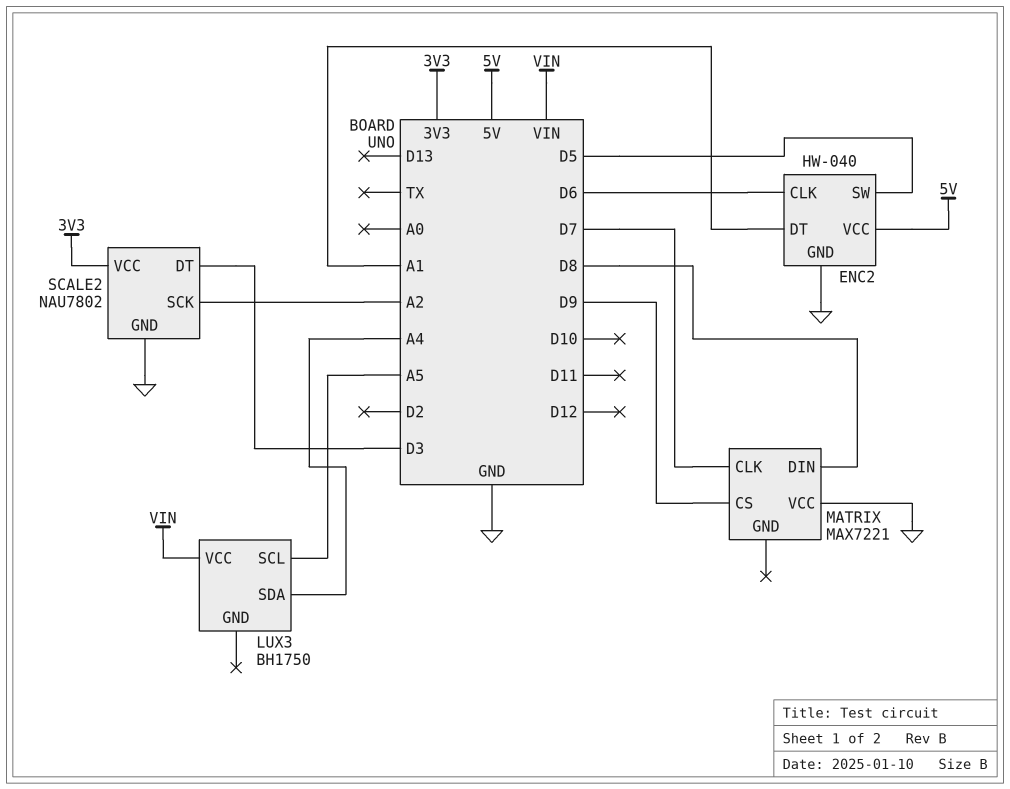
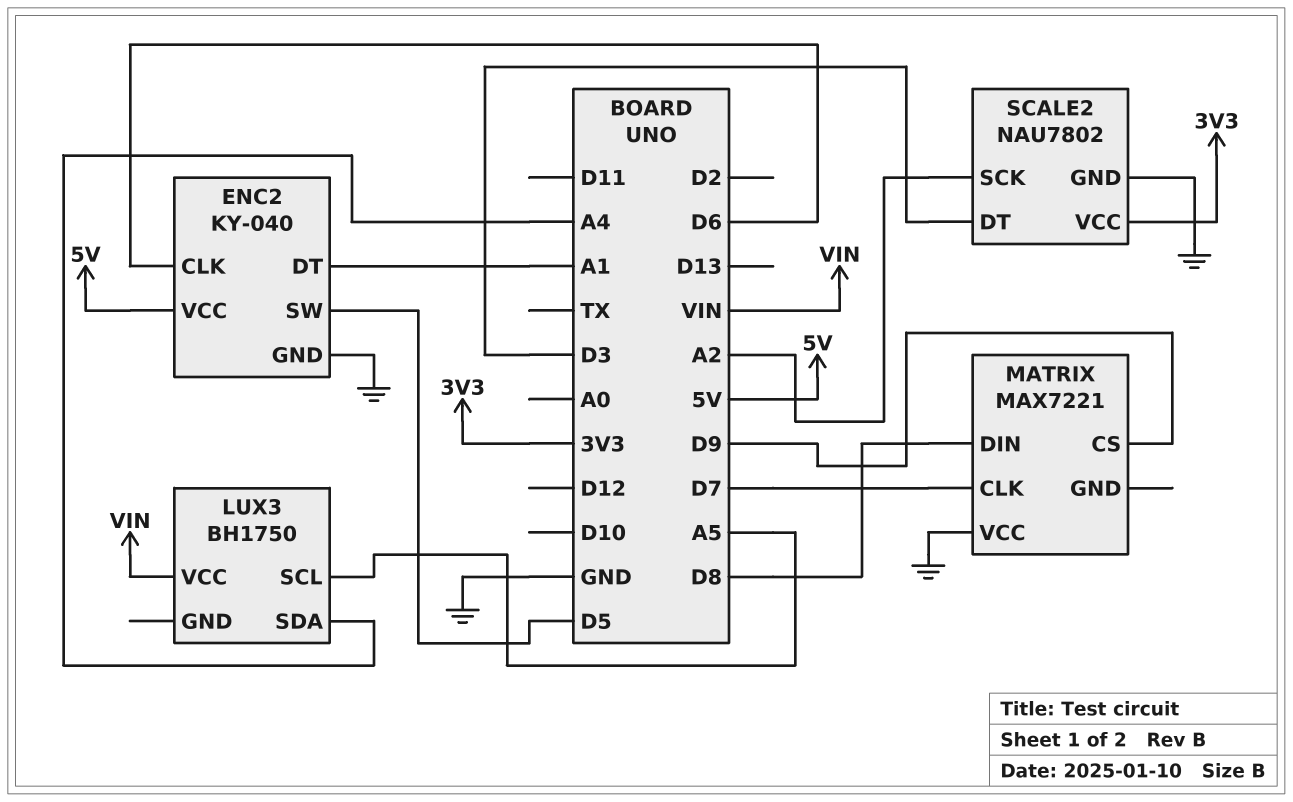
ENC2: HW-040 -> KY-040

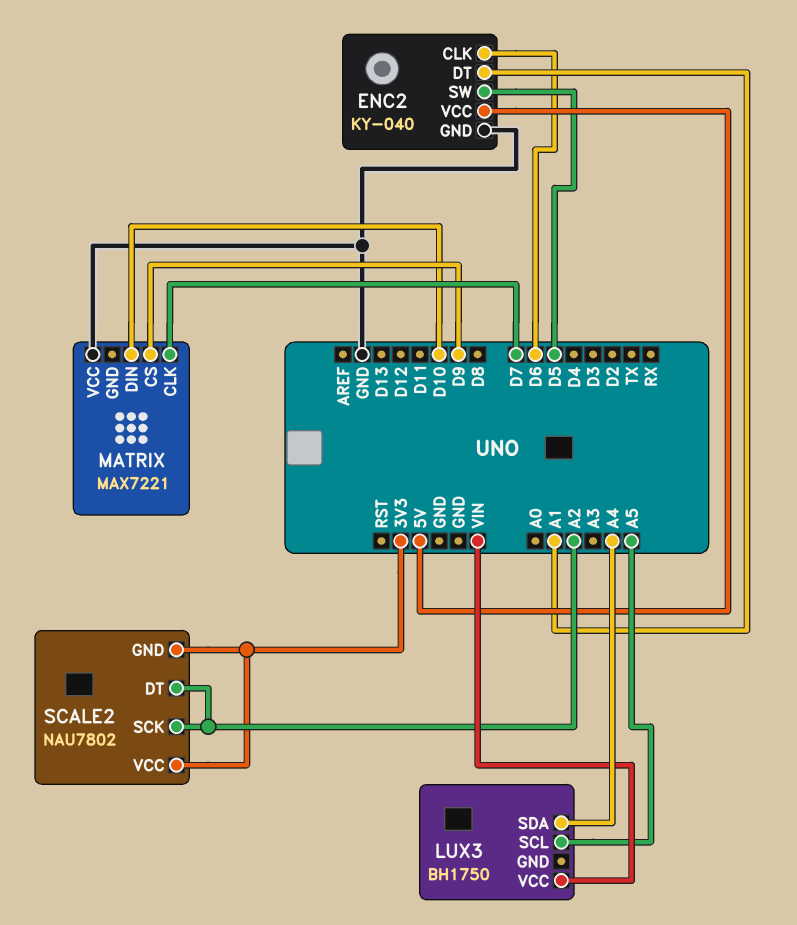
MATRIX pin DIN: D8 -> D10
SCALE2 pin DT: D3 -> A2
SCALE2 pin GND: GND -> 3V3

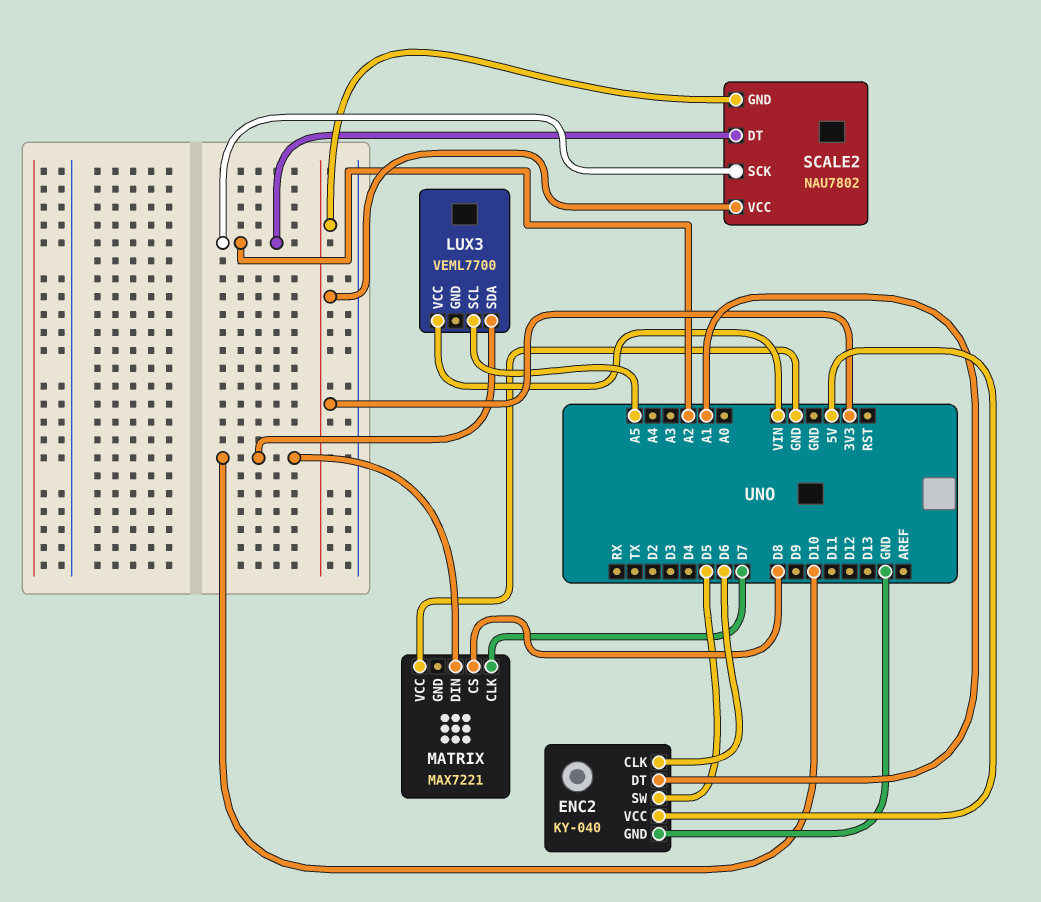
LUX3: BH1750 -> VEML7700
LUX3 pin SDA: A4 -> D10
MATRIX pin CS: D9 -> D8

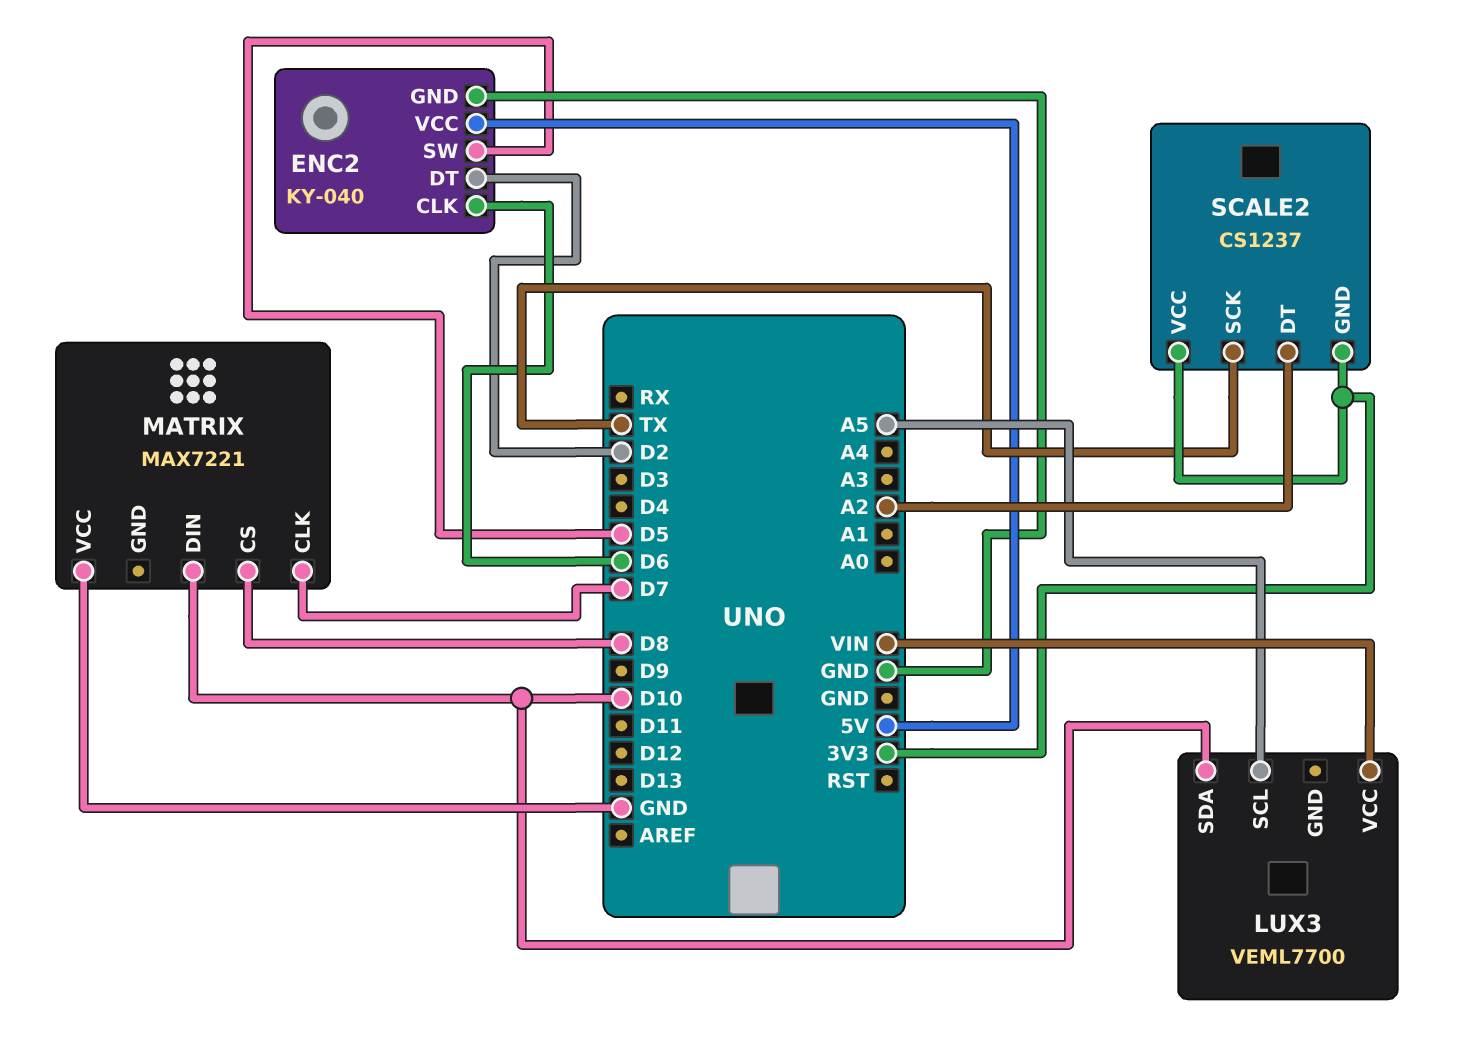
ENC2 pin DT: A1 -> D2
SCALE2: NAU7802 -> CS1237
SCALE2 pin SCK: A2 -> TX

